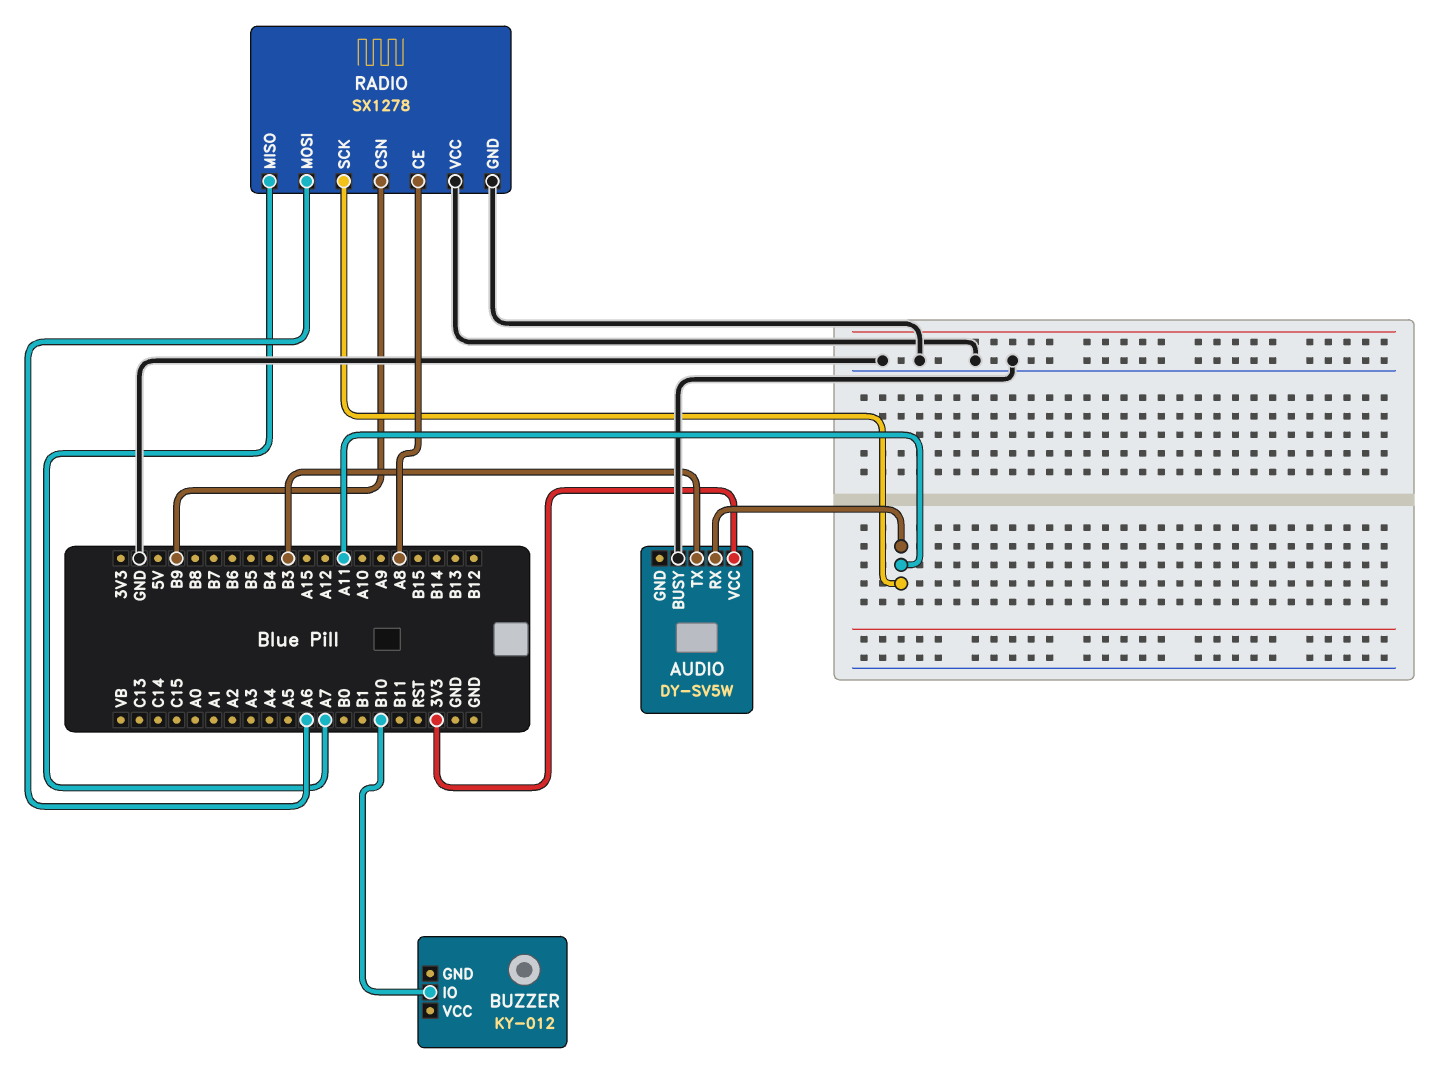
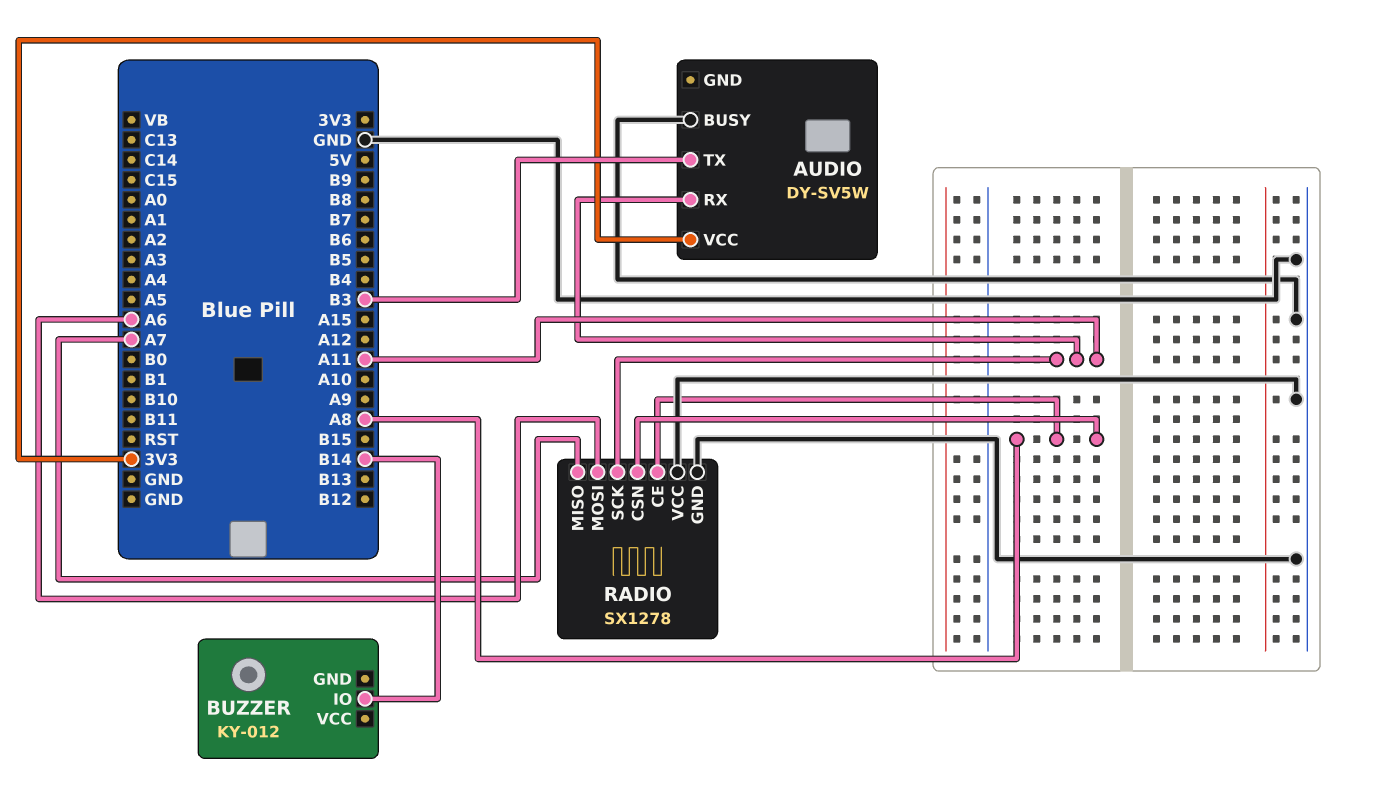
BUZZER pin IO: B10 -> B14
RADIO pin CSN: B9 -> A8

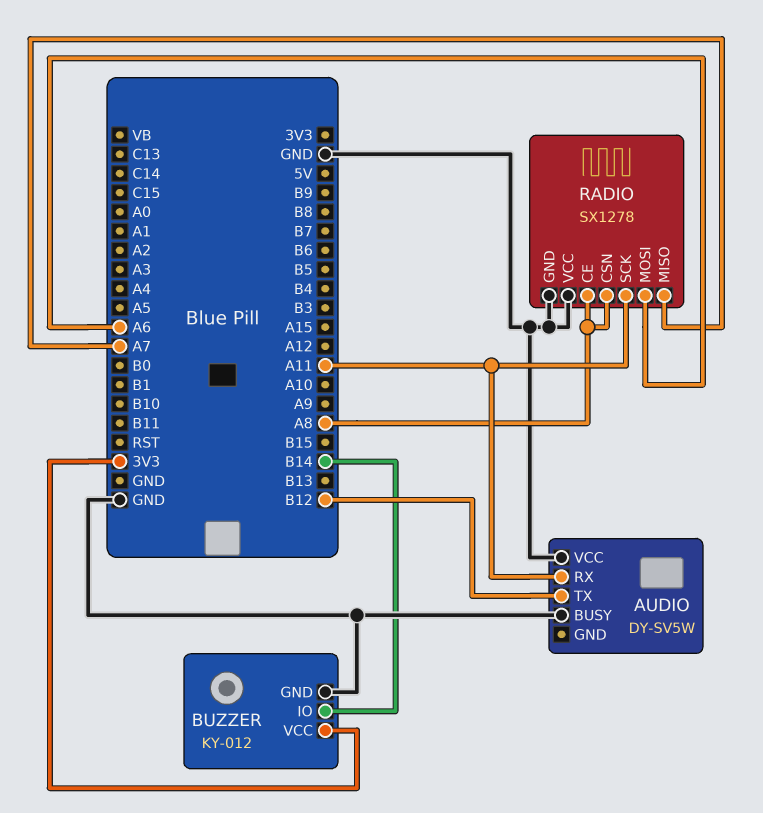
AUDIO pin TX: B3 -> B12
AUDIO pin VCC: 3V3 -> GND
BUZZER pin GND: none -> GND
BUZZER pin VCC: none -> 3V3

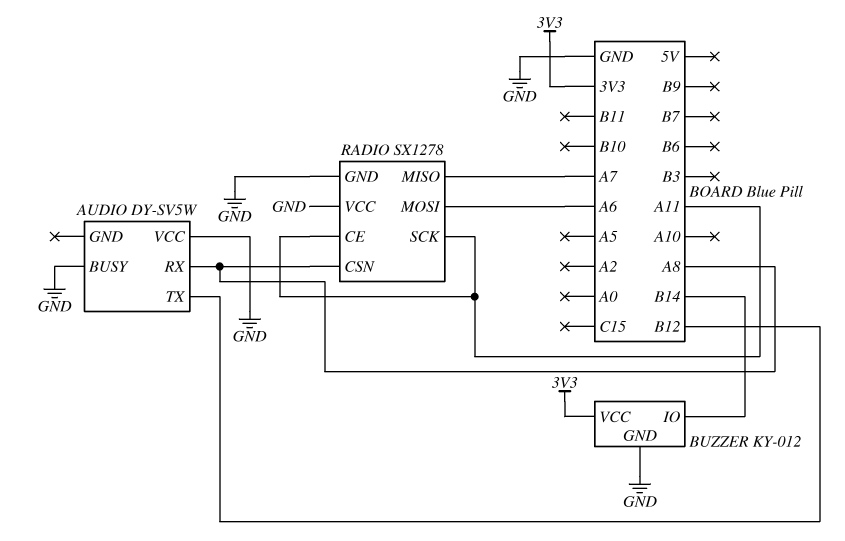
AUDIO pin RX: A11 -> A8
RADIO pin CE: A8 -> A11

